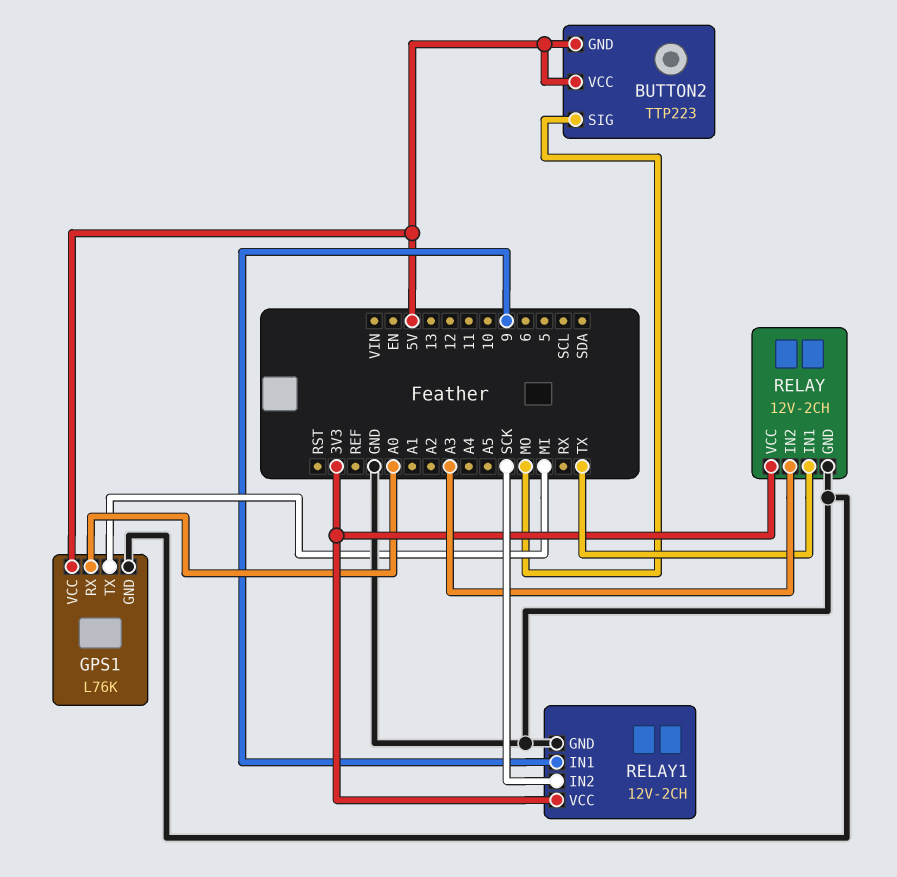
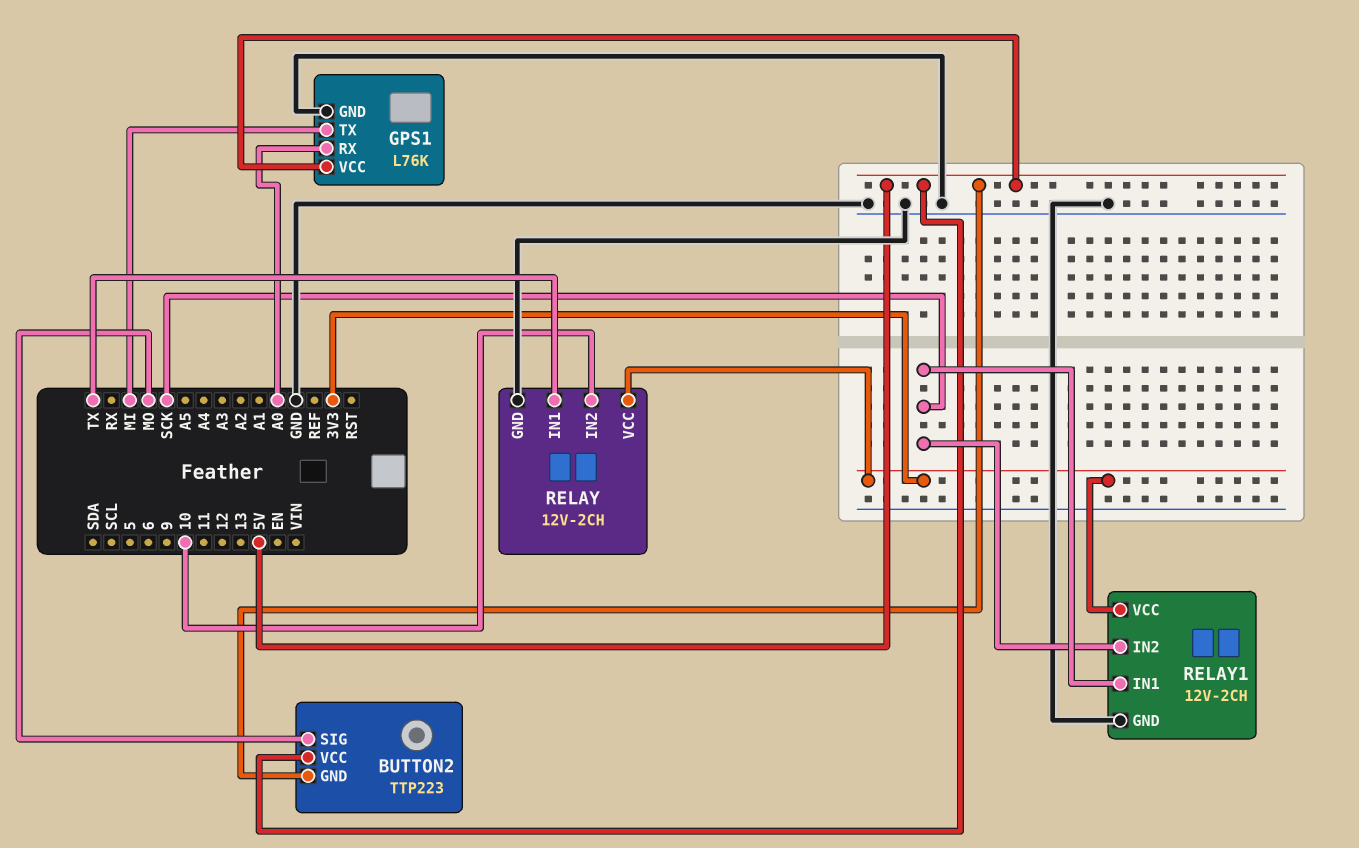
RELAY pin IN2: A3 -> 10
RELAY1 pin IN1: 9 -> SCK

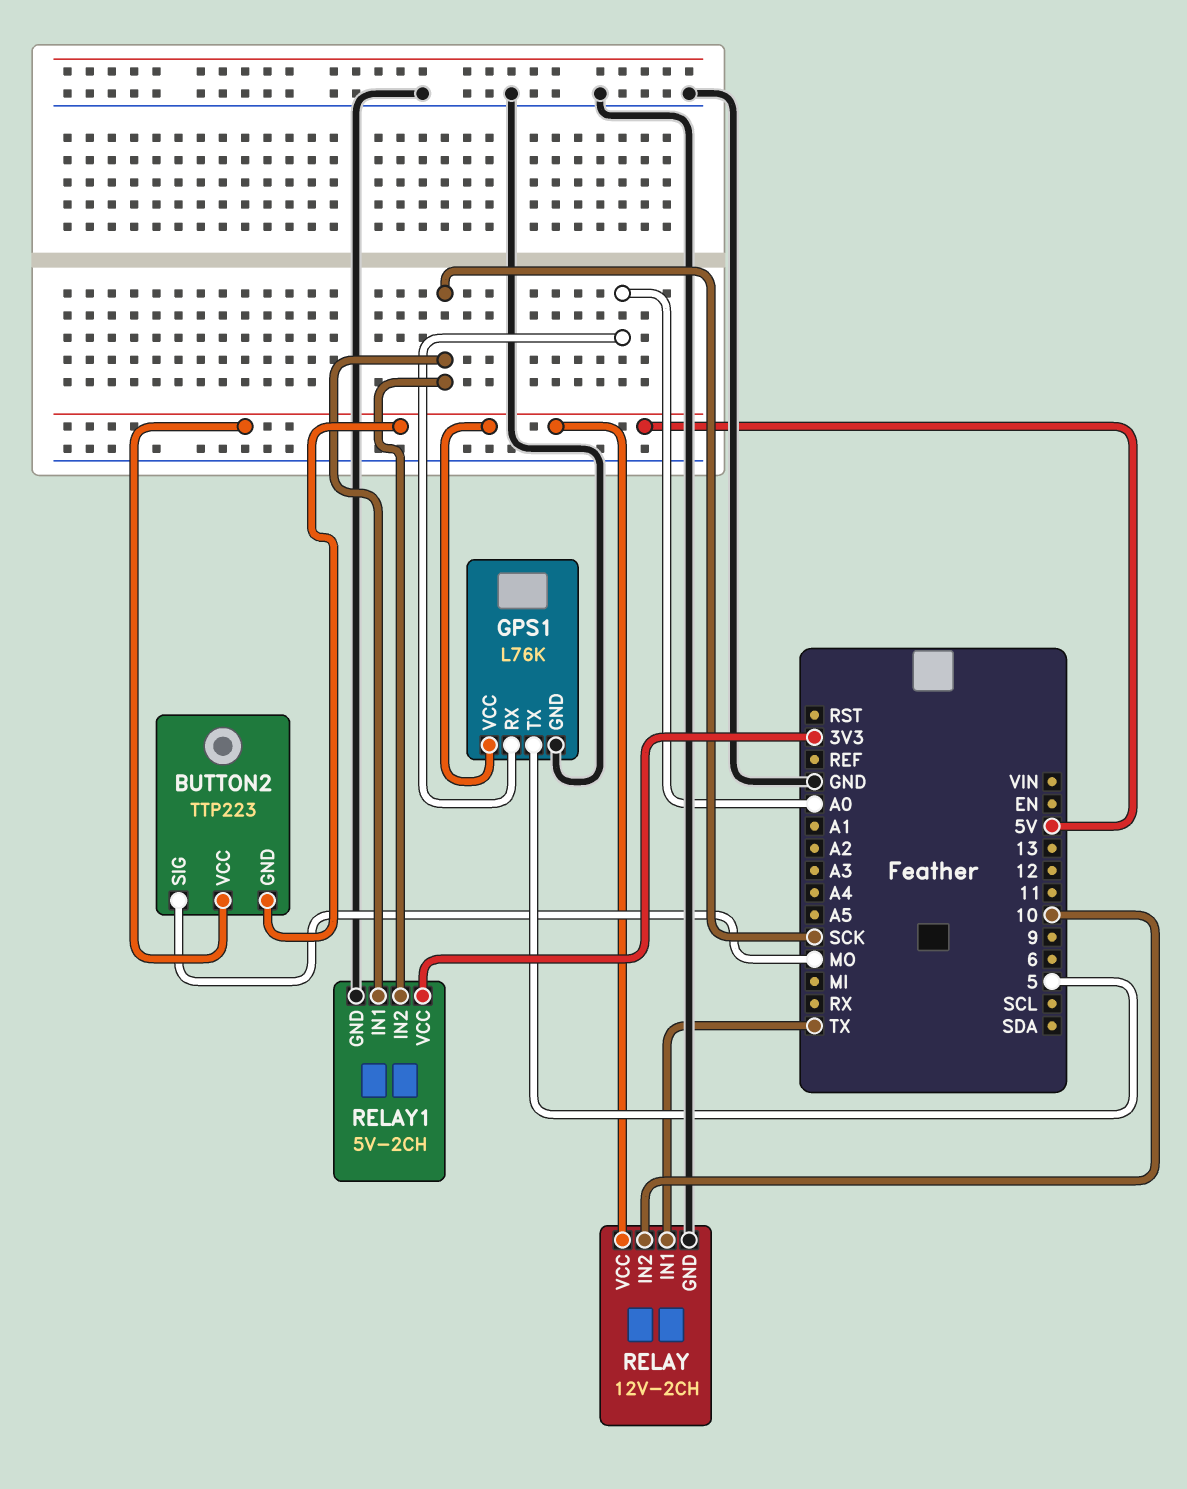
GPS1 pin TX: MI -> 5
RELAY pin VCC: 3V3 -> 5V
RELAY1: 12V-2CH -> 5V-2CH

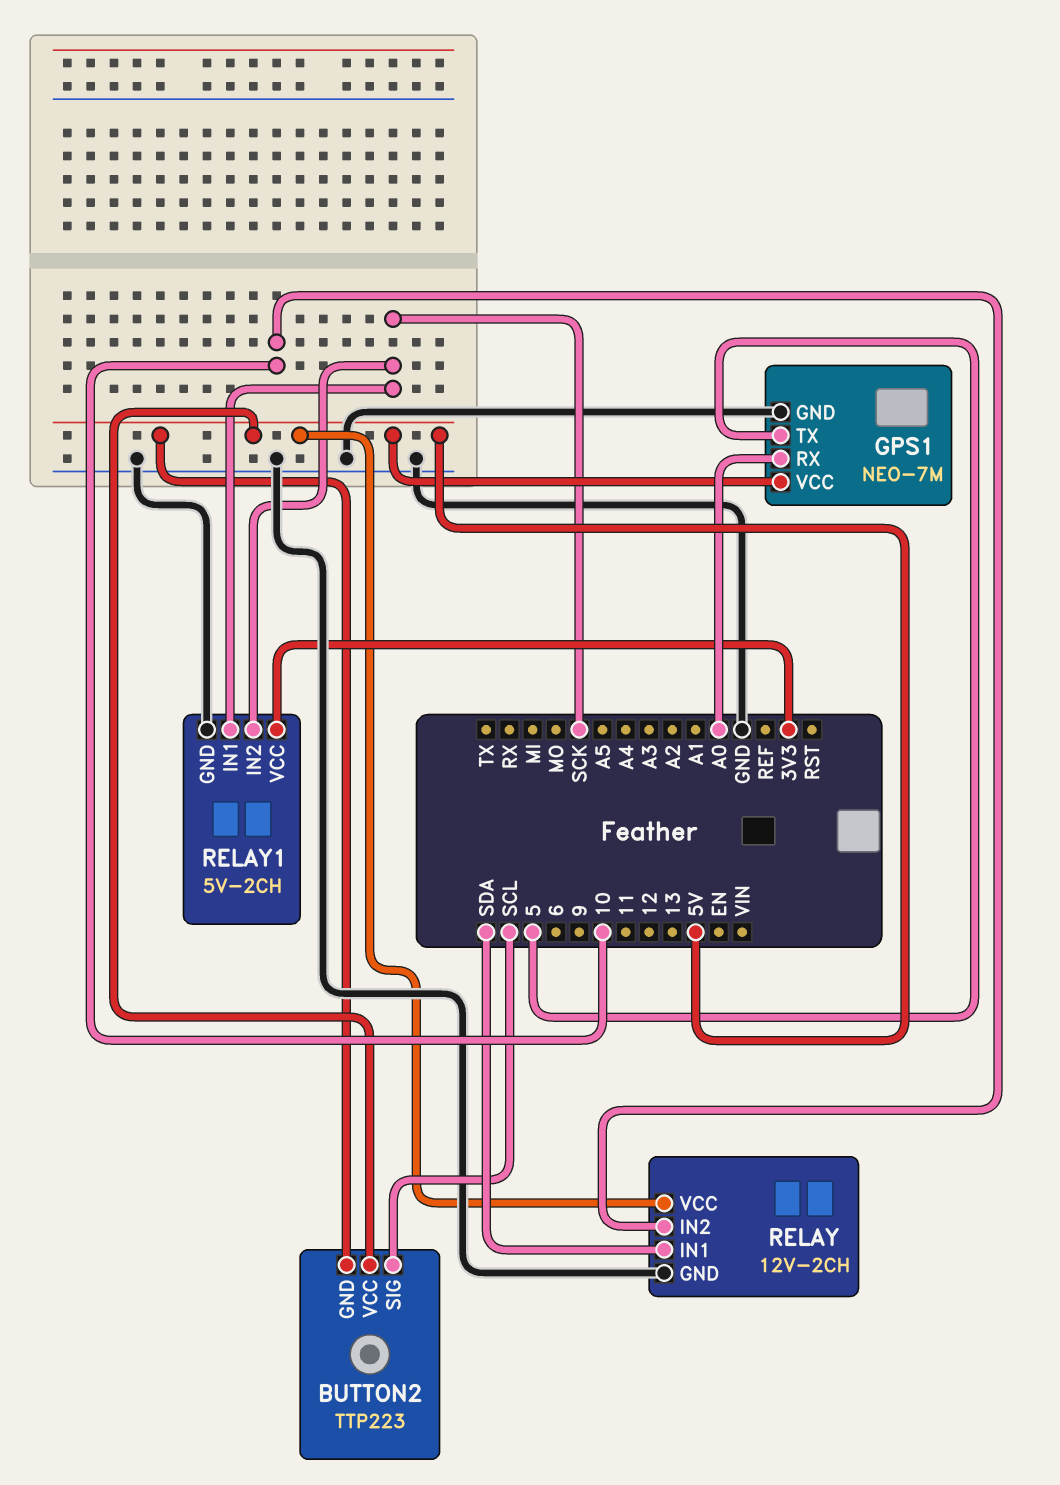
BUTTON2 pin SIG: MO -> SCL
GPS1: L76K -> NEO-7M
RELAY pin IN1: TX -> SDA

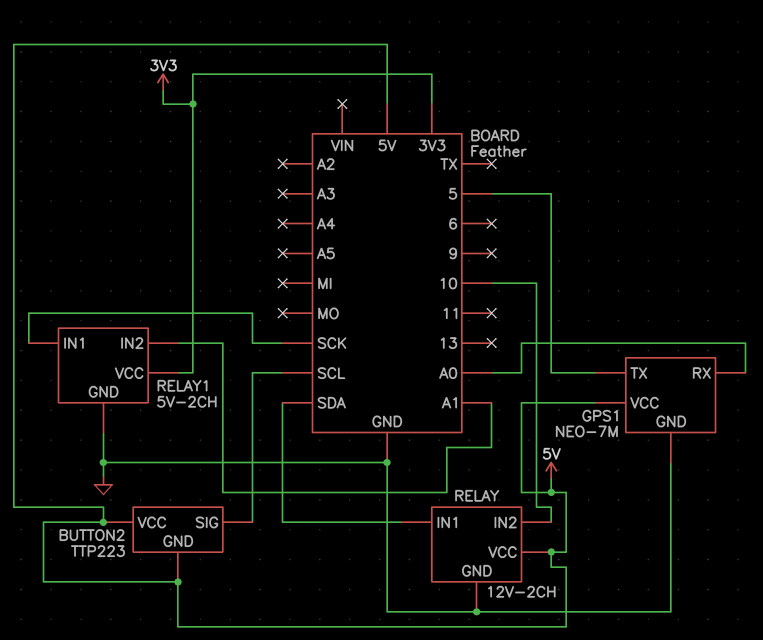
RELAY1 pin IN2: SCK -> A1

